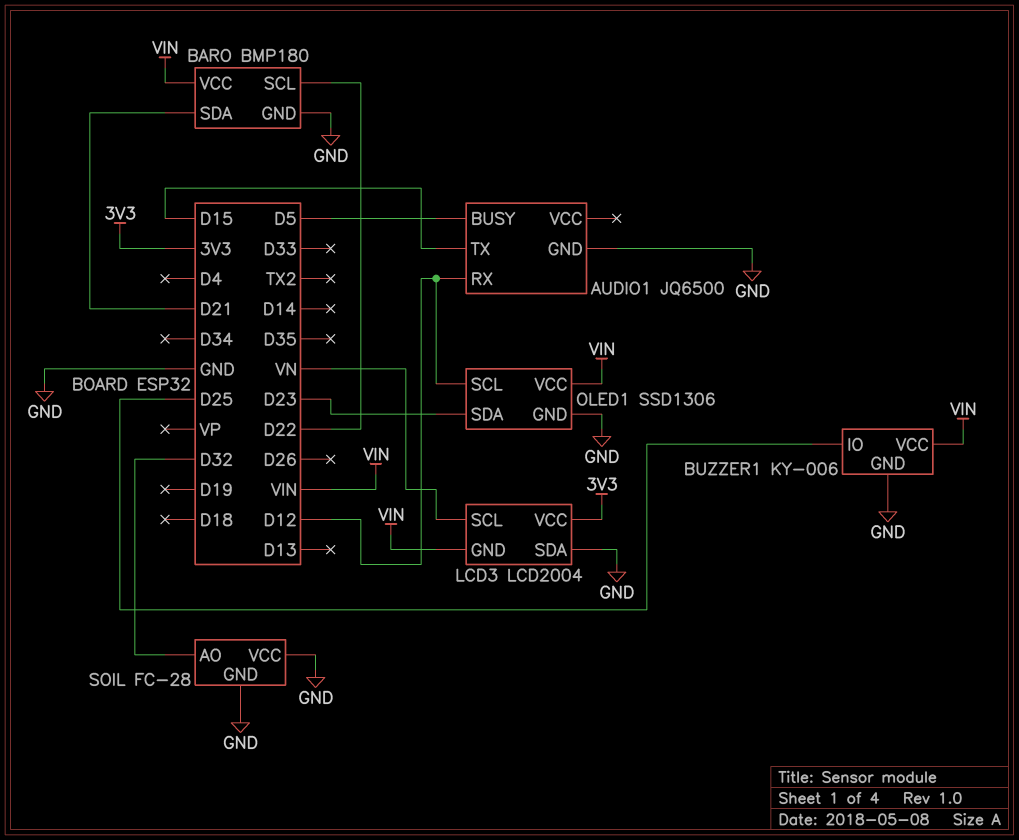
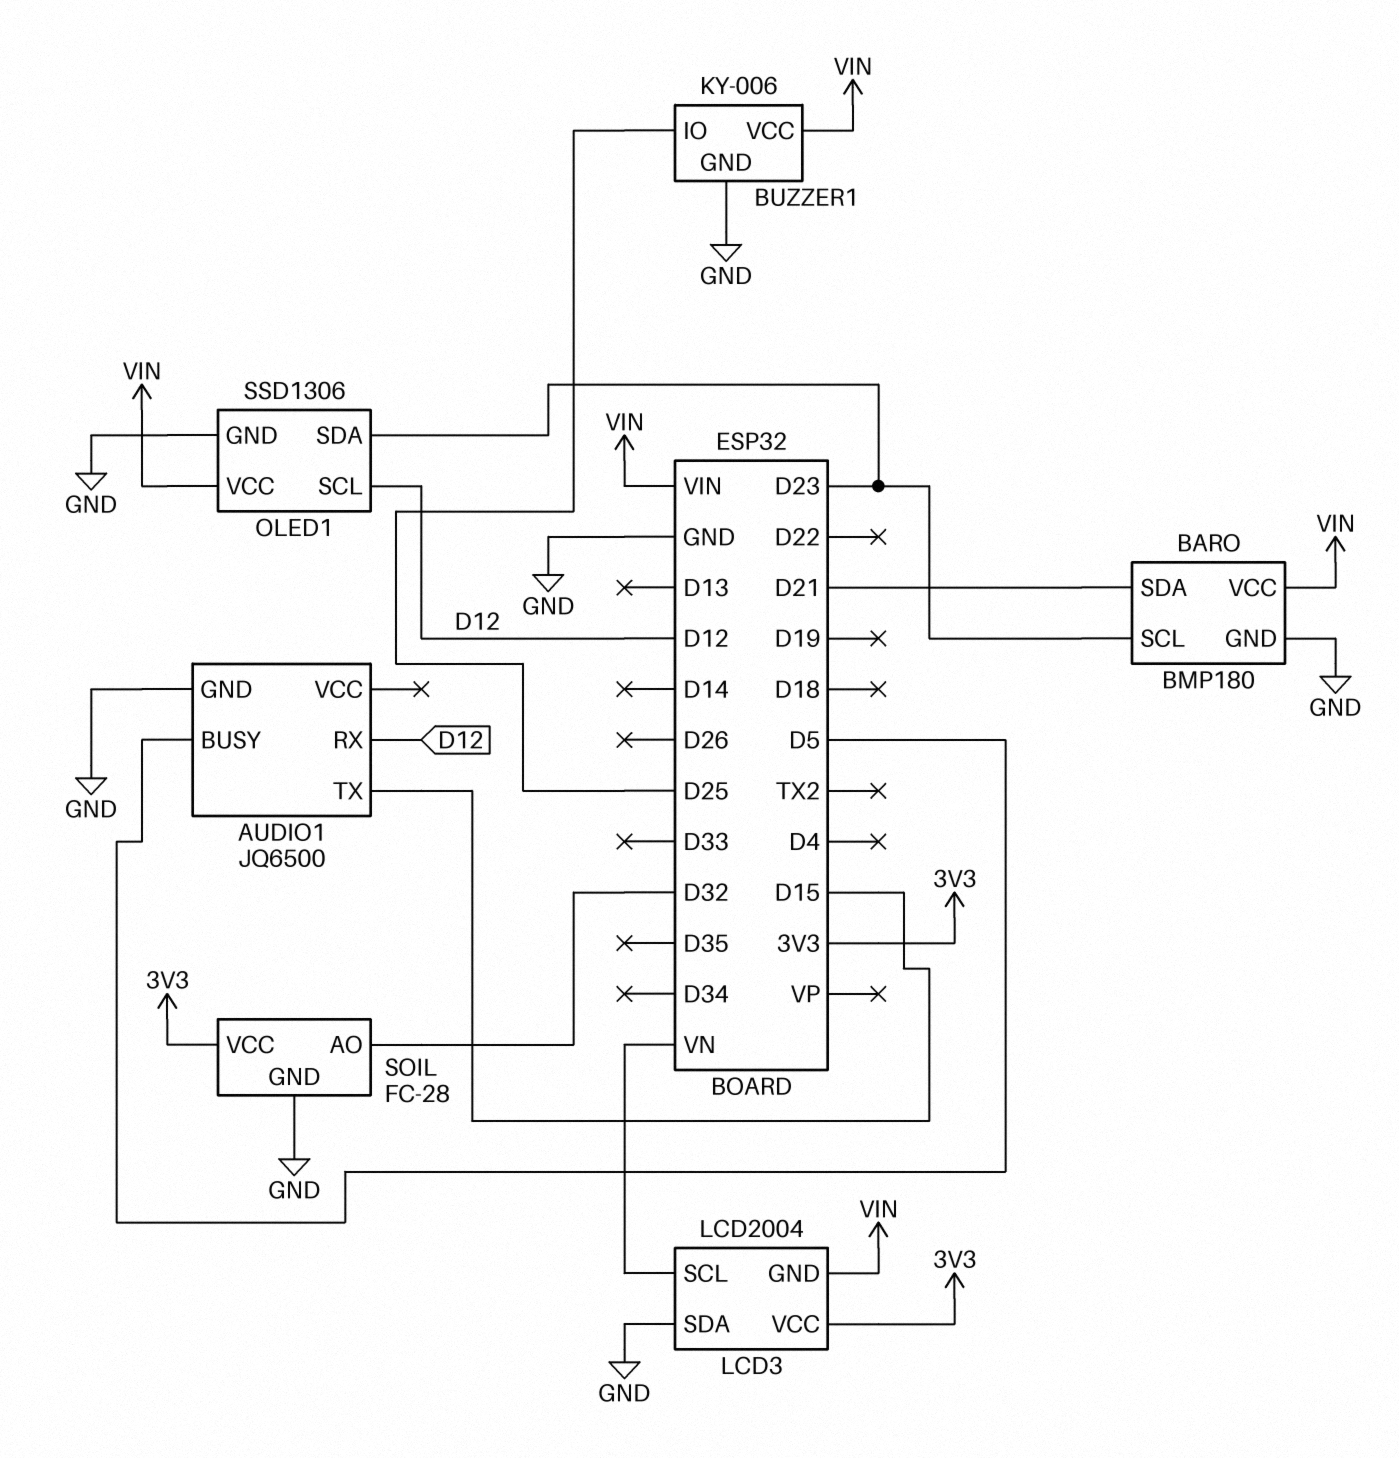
BARO pin SCL: D22 -> D23
SOIL pin VCC: GND -> 3V3

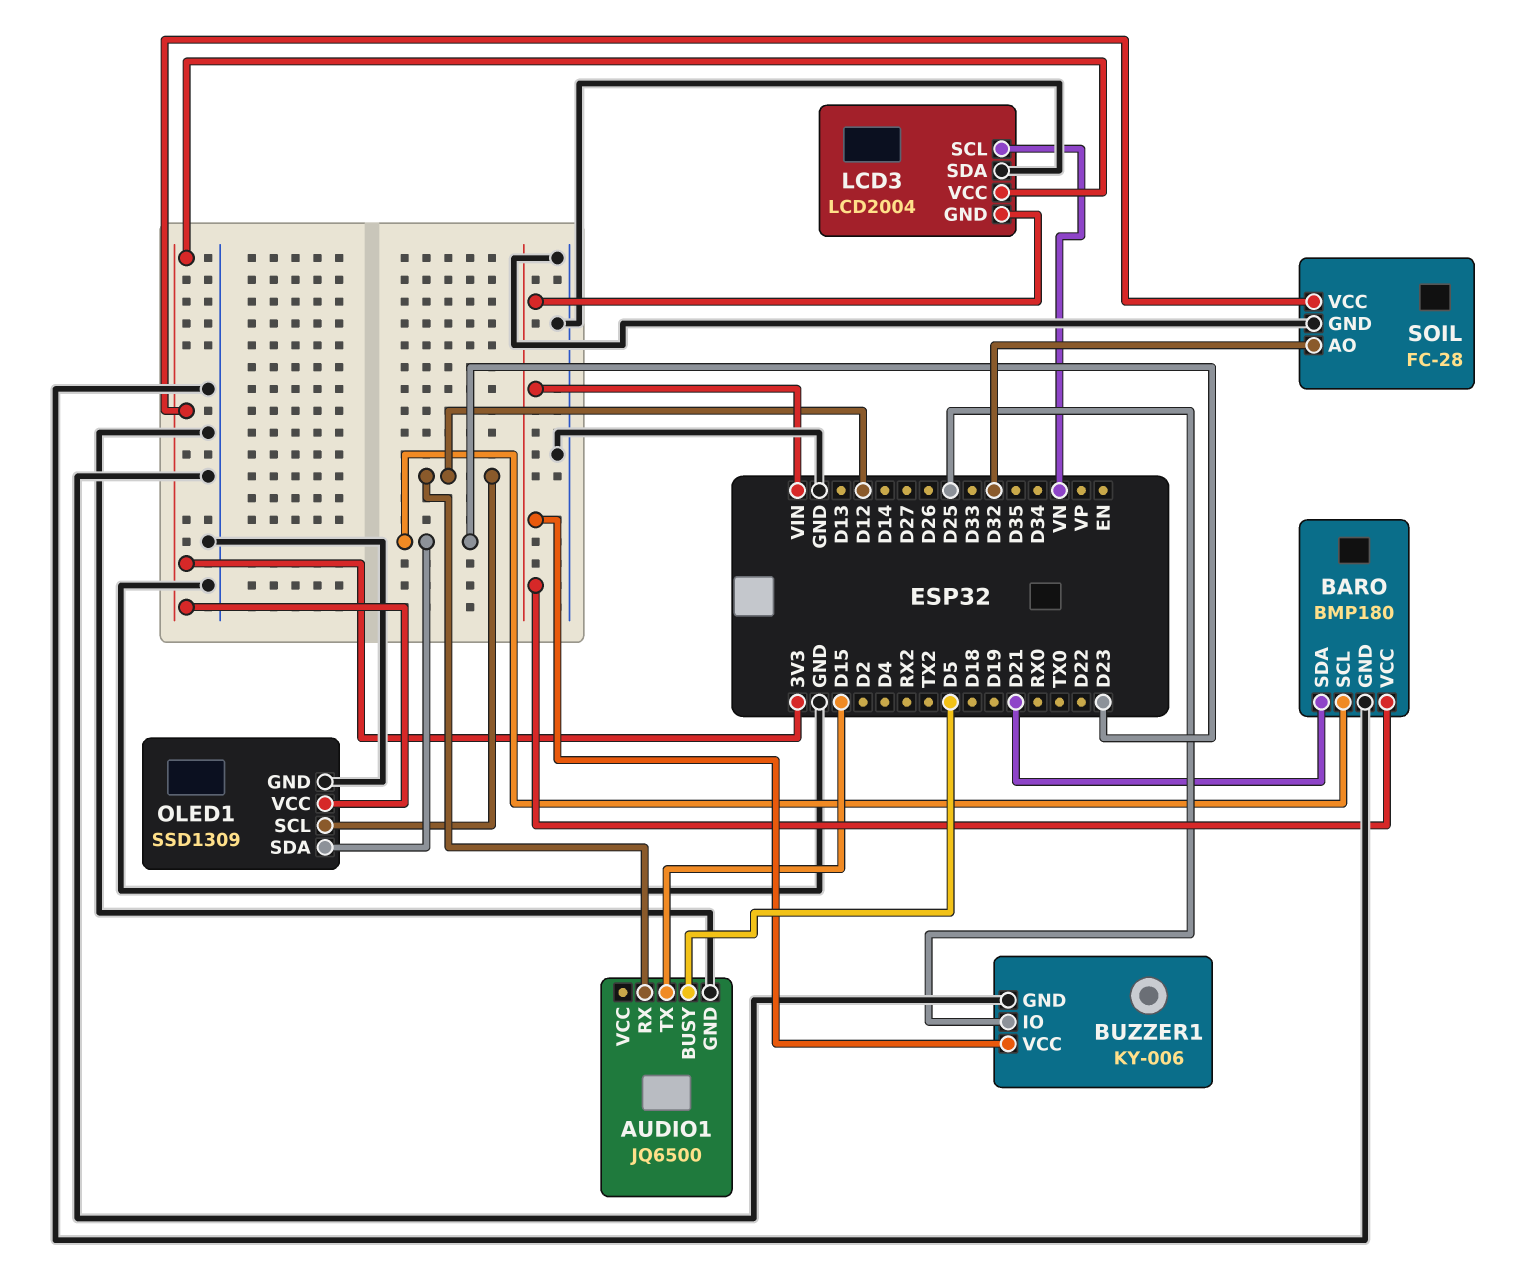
OLED1: SSD1306 -> SSD1309
OLED1 pin VCC: VIN -> 3V3

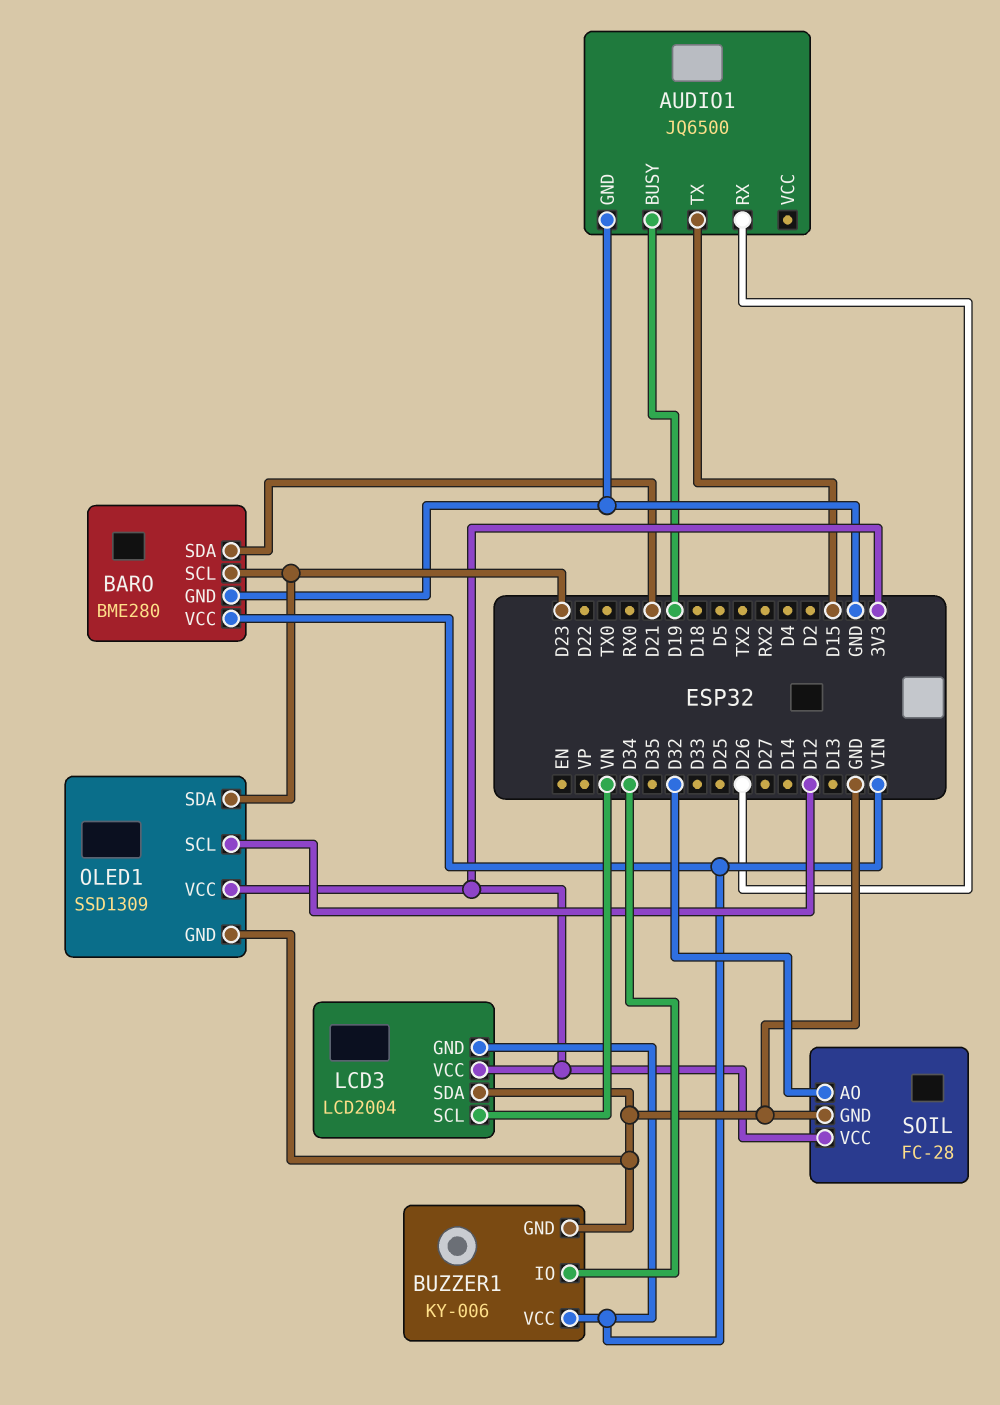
AUDIO1 pin BUSY: D5 -> D19
AUDIO1 pin RX: D12 -> D26
BARO: BMP180 -> BME280
BUZZER1 pin IO: D25 -> D34

